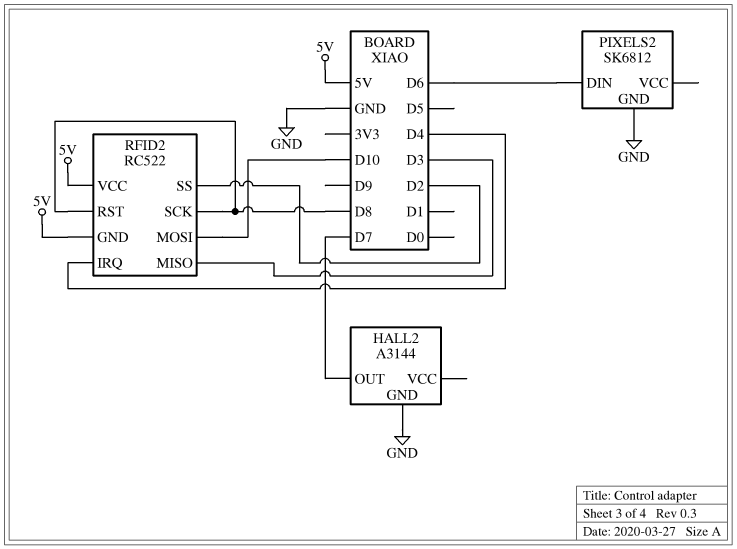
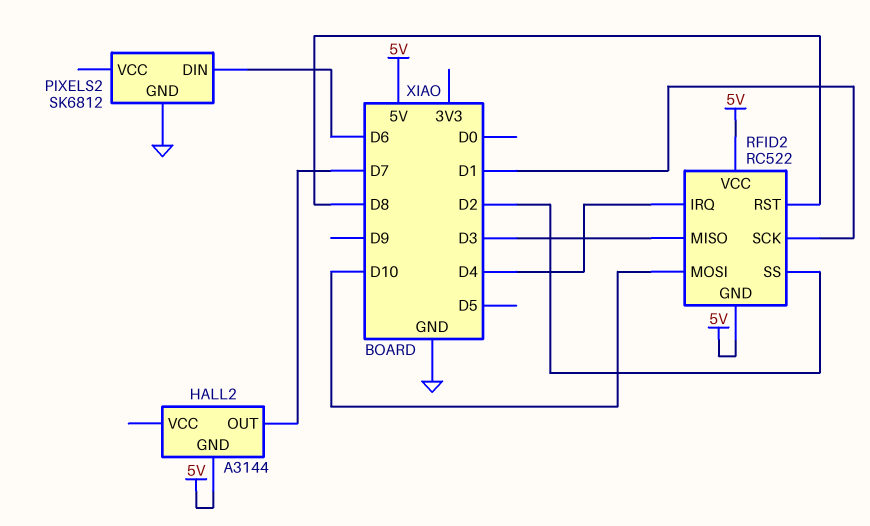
HALL2 pin GND: GND -> 5V
RFID2 pin SCK: D8 -> D1

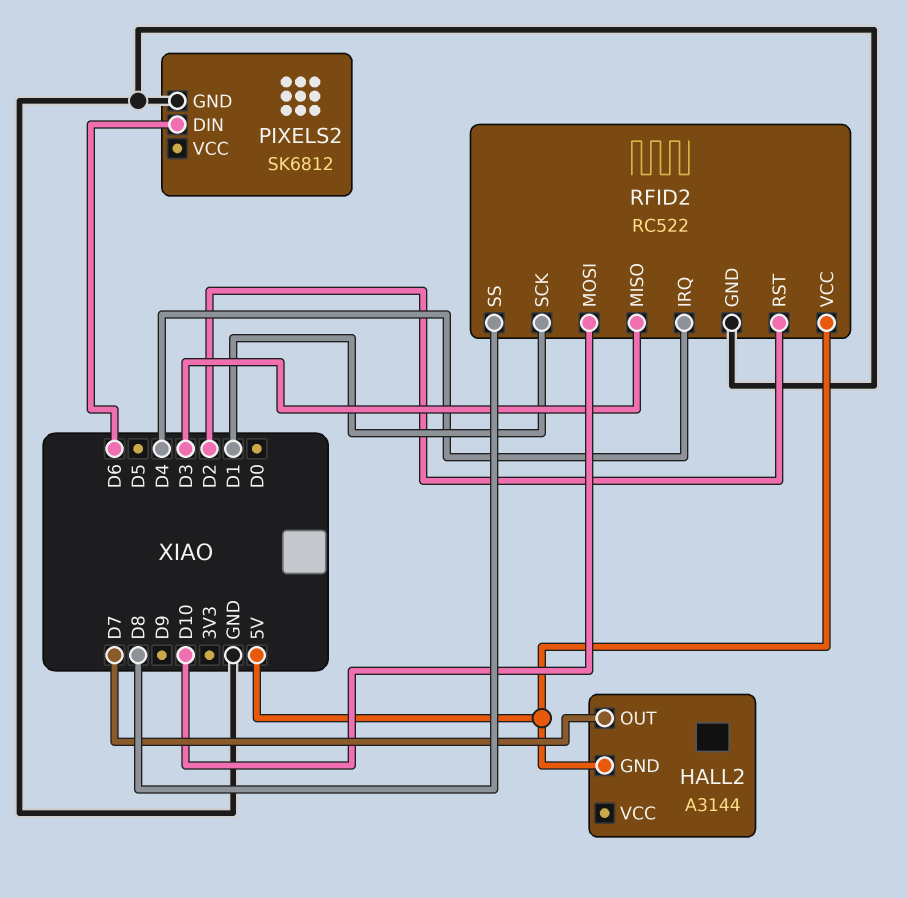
RFID2 pin GND: 5V -> GND
RFID2 pin RST: D8 -> D2
RFID2 pin SS: D2 -> D8

